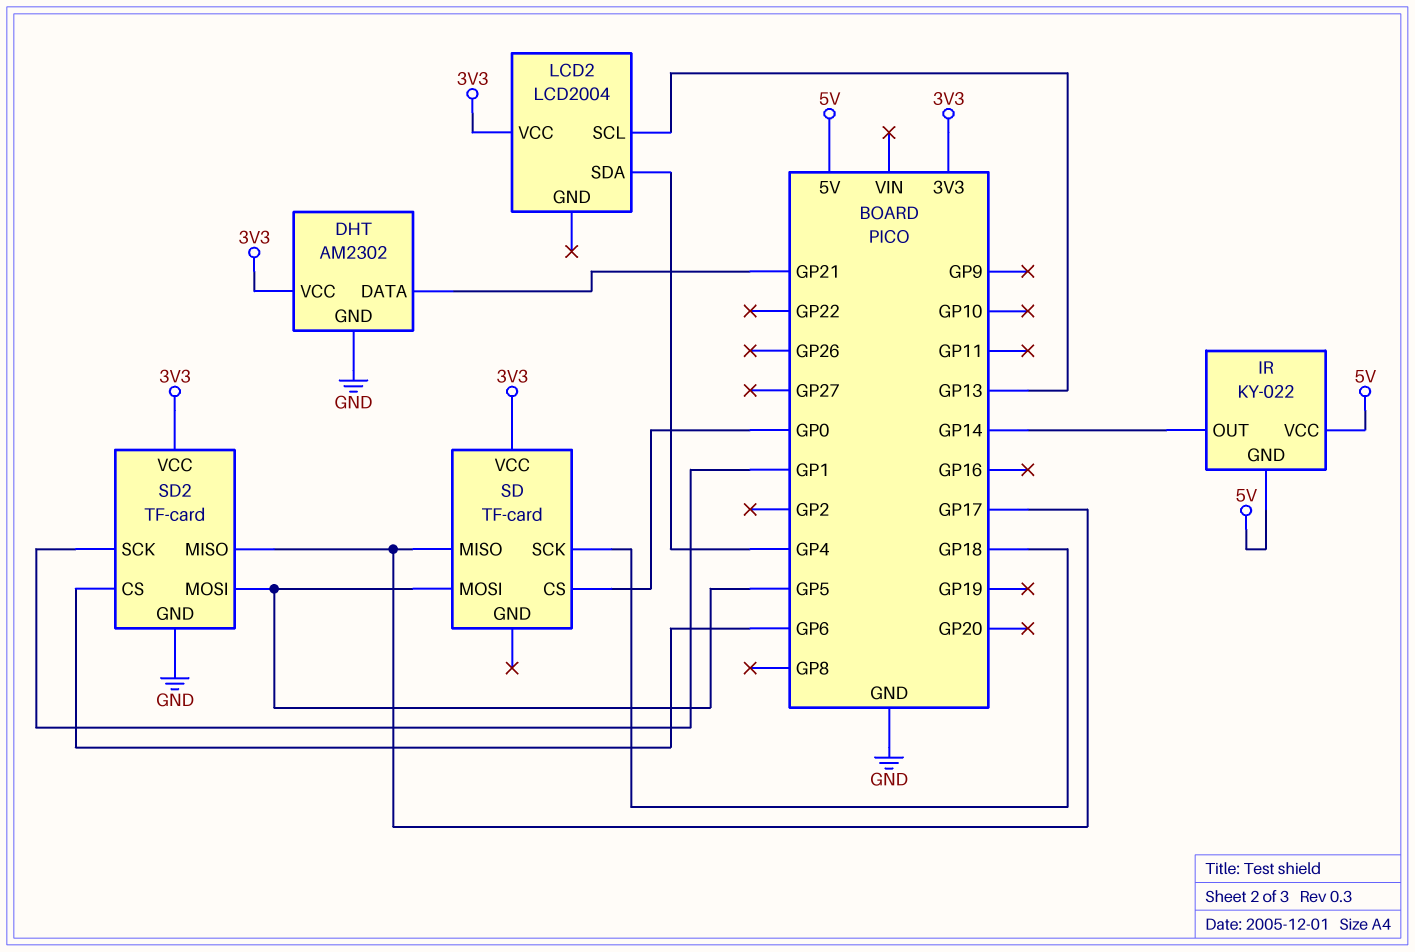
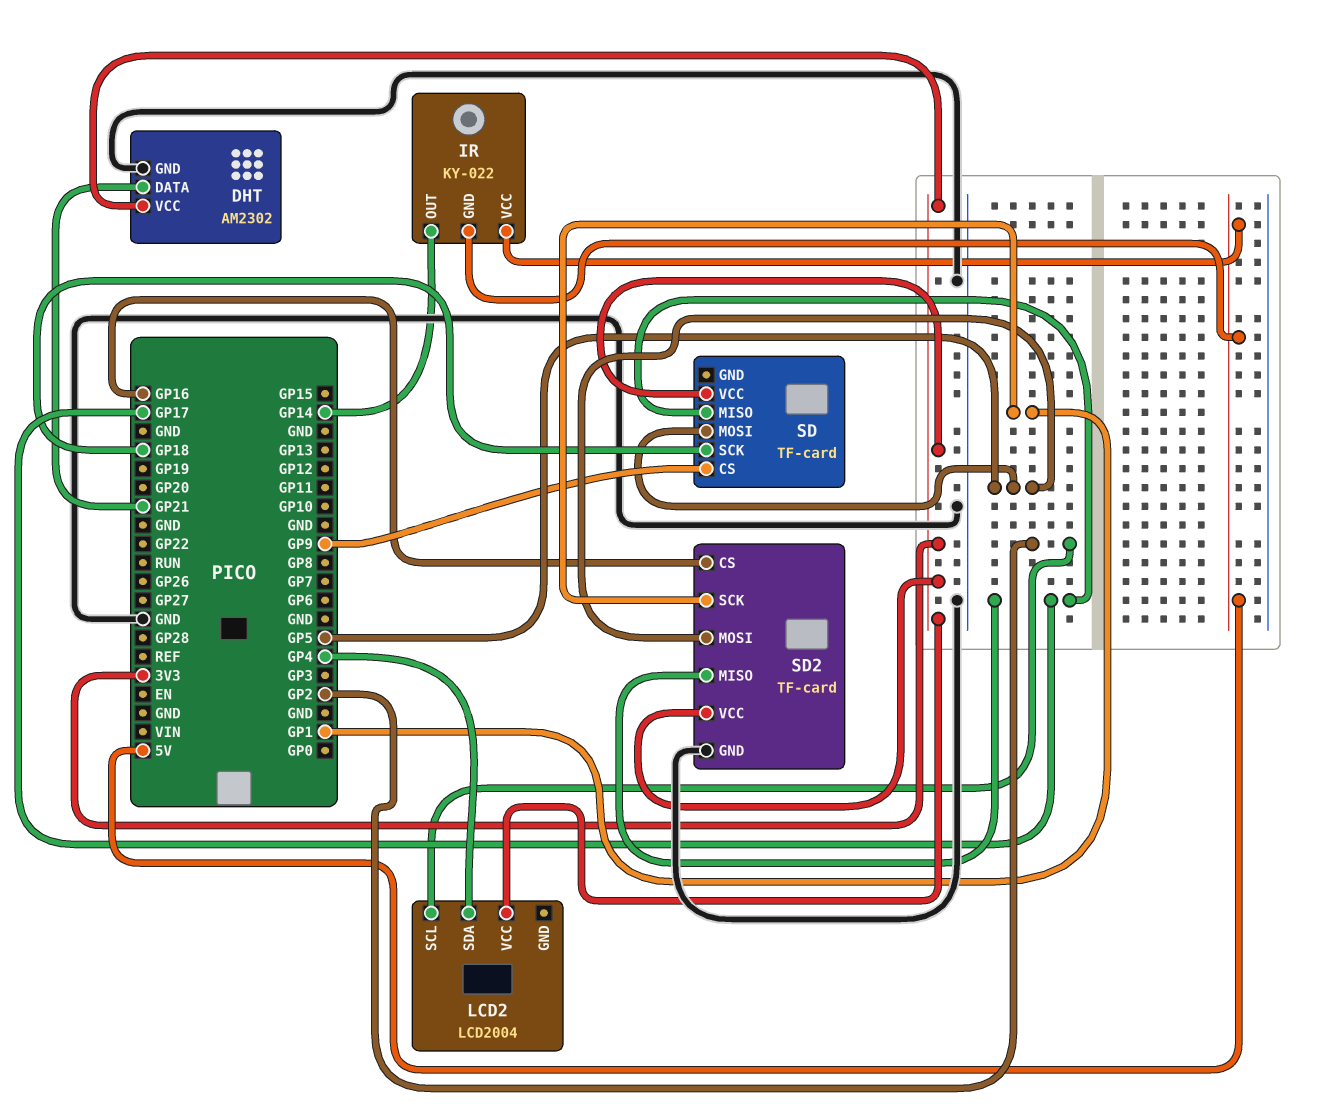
LCD2 pin SCL: GP13 -> GP2
SD pin CS: GP0 -> GP9
SD2 pin CS: GP6 -> GP16

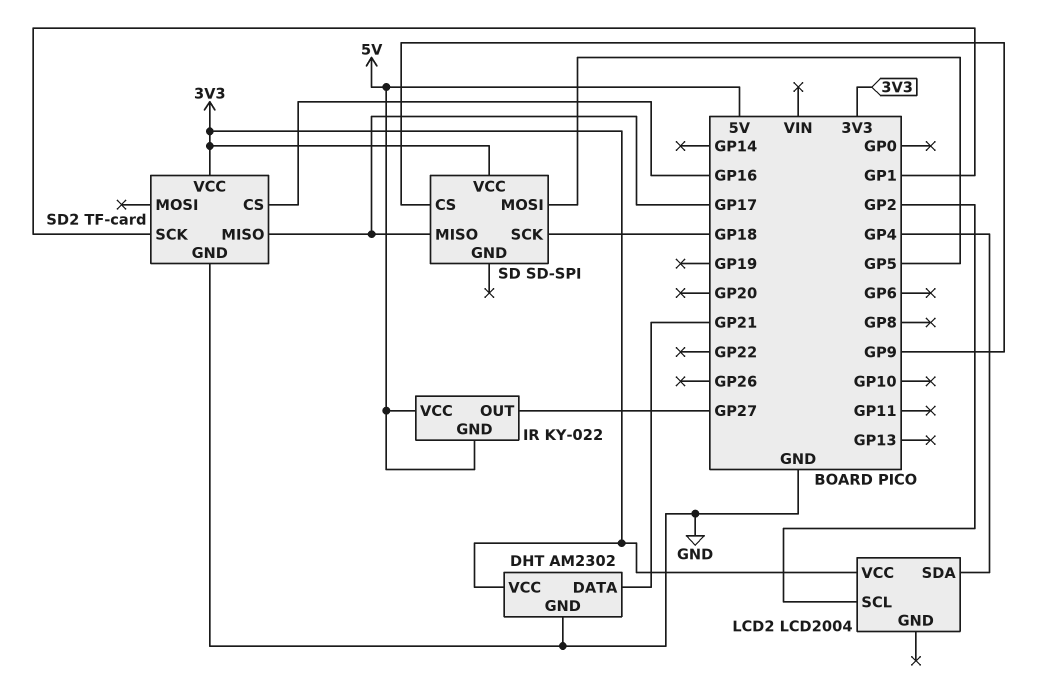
IR pin OUT: GP14 -> GP27
SD: TF-card -> SD-SPI
SD2 pin MOSI: GP5 -> none

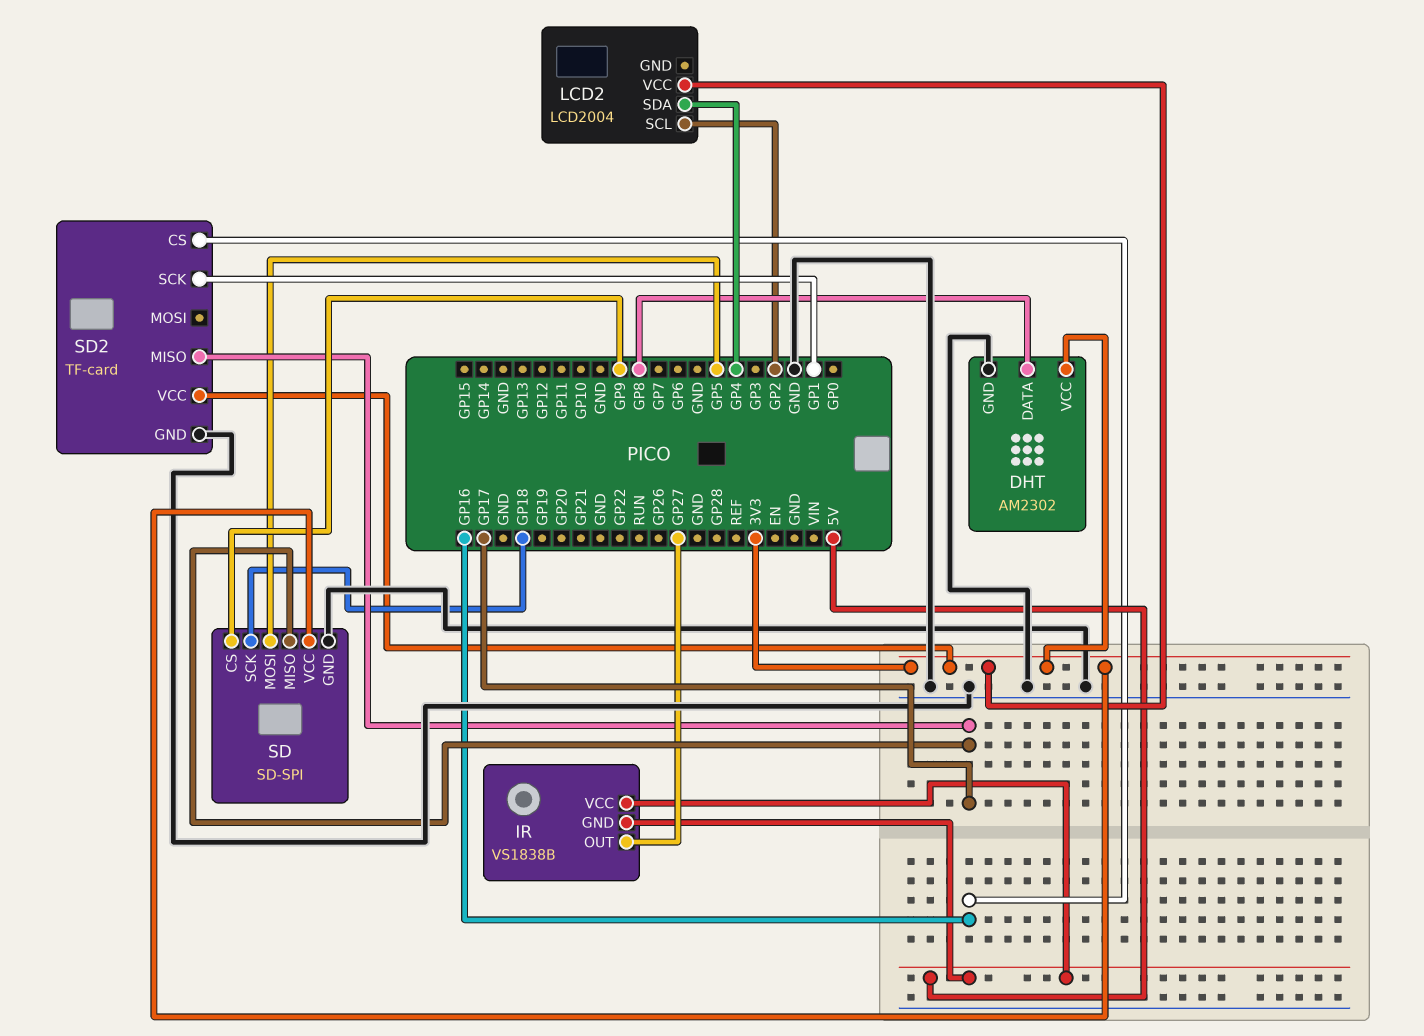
DHT pin DATA: GP21 -> GP8
IR: KY-022 -> VS1838B
SD pin GND: none -> GND

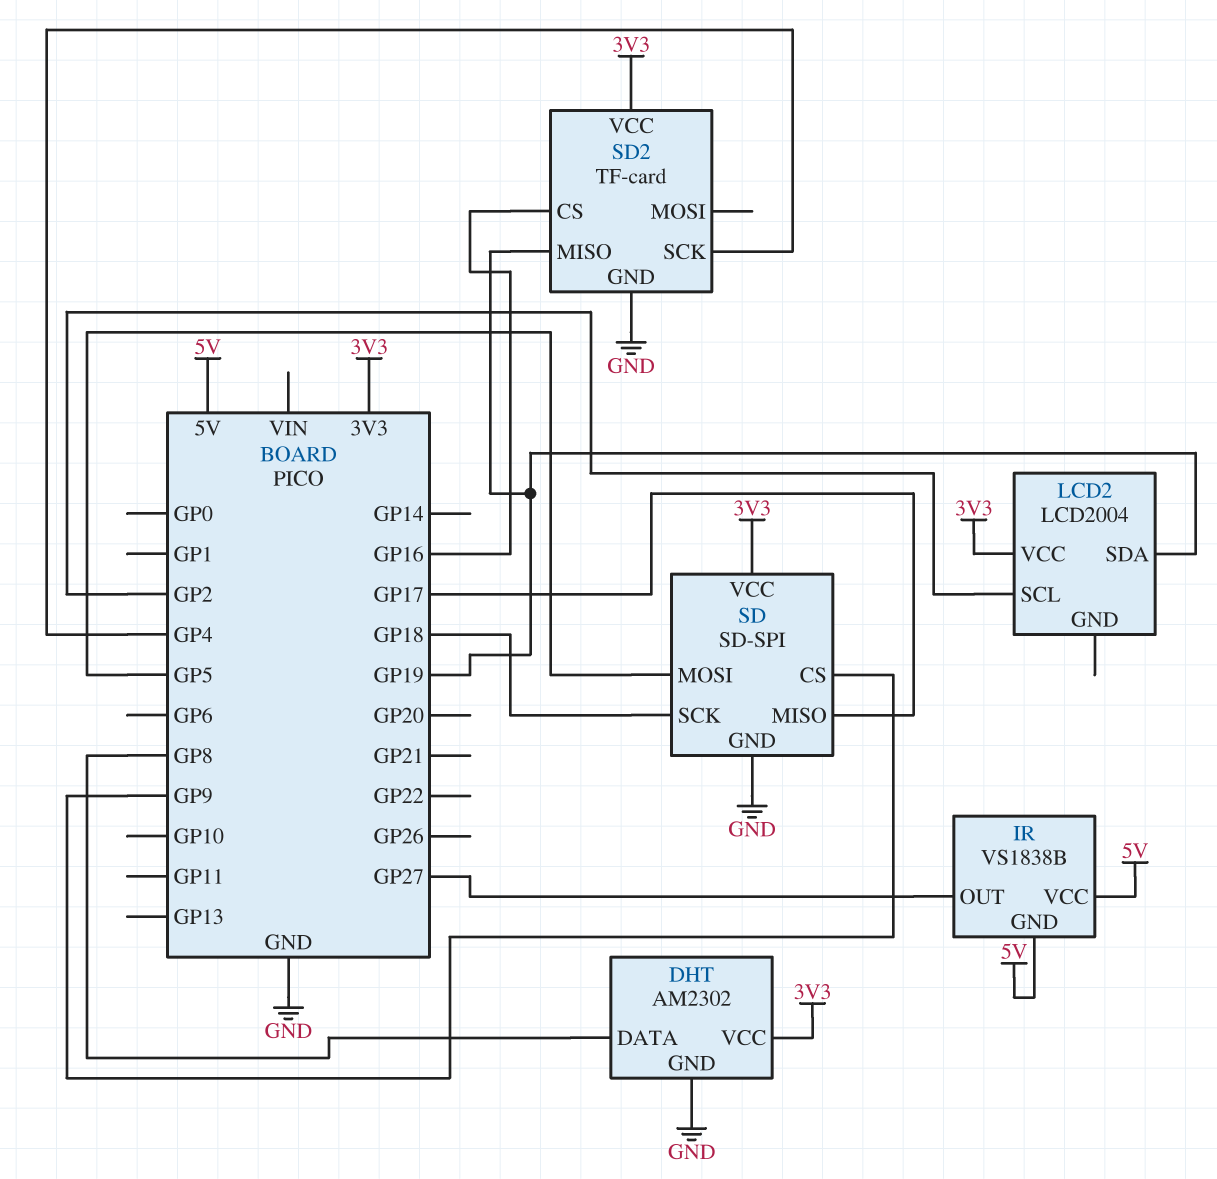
LCD2 pin SDA: GP4 -> GP19
SD2 pin MISO: GP17 -> GP19
SD2 pin SCK: GP1 -> GP4

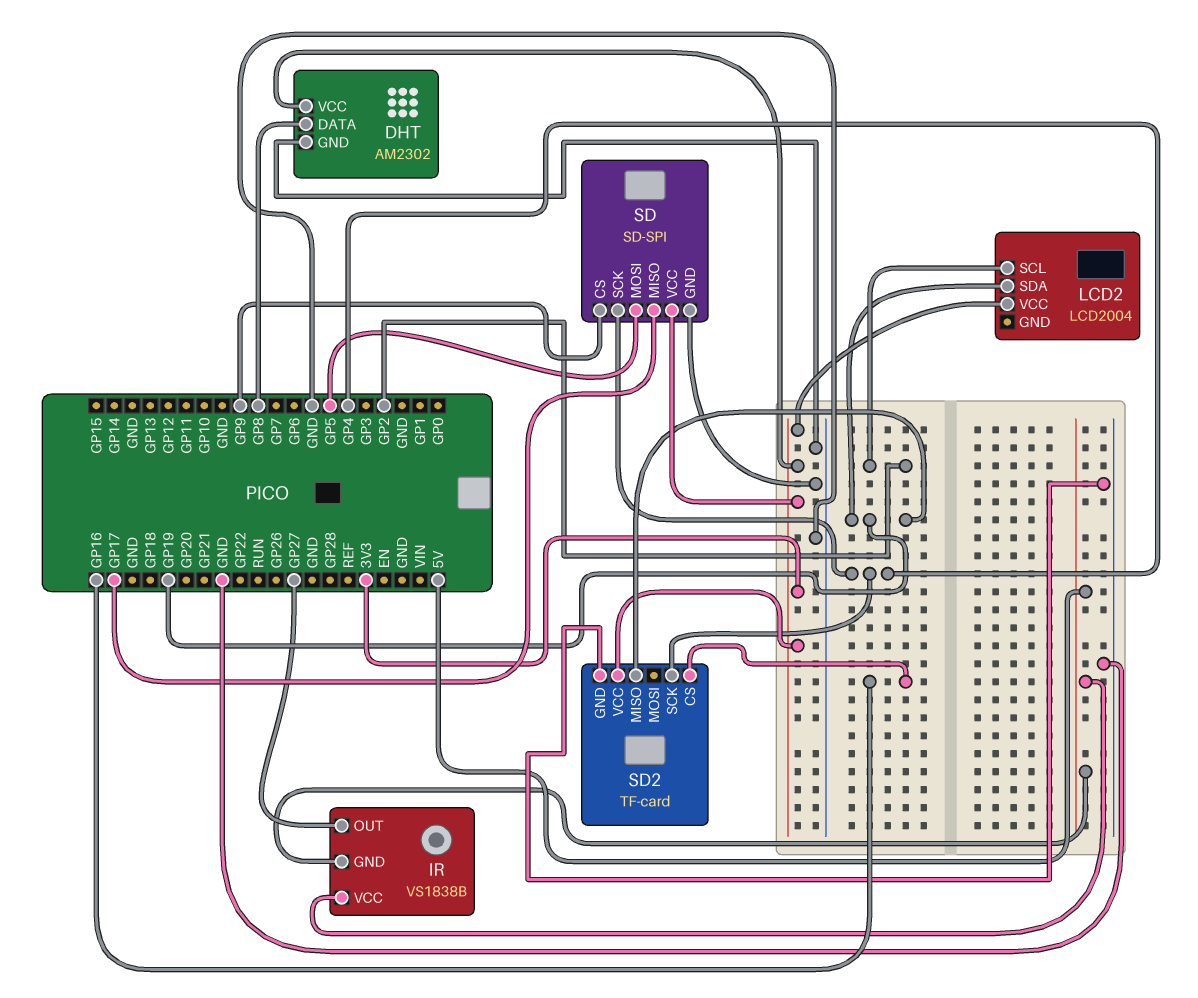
SD pin SCK: GP18 -> GP4

